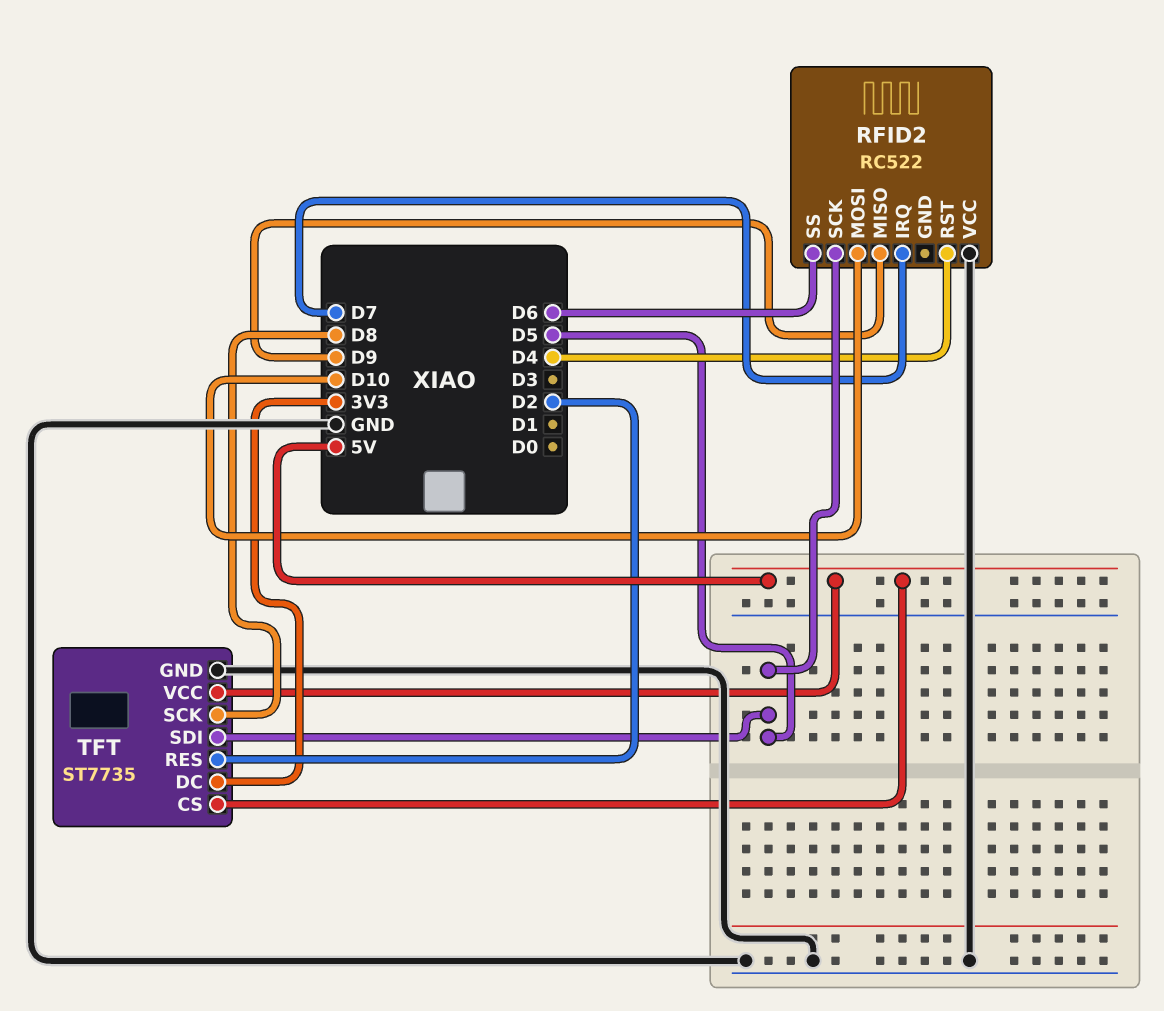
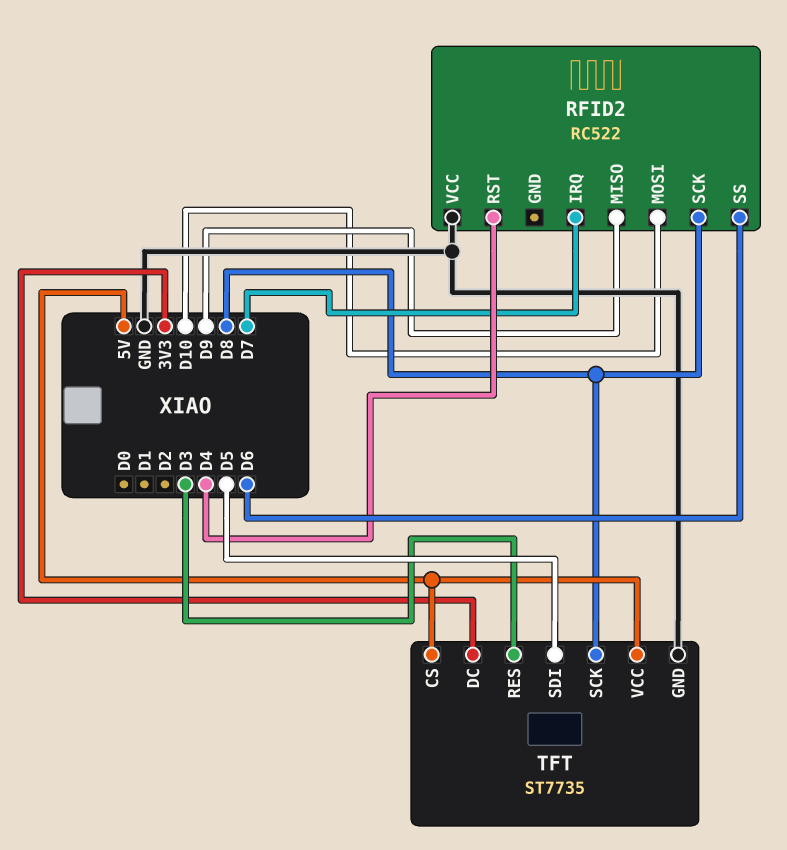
RFID2 pin SCK: D5 -> D8
TFT pin RES: D2 -> D3

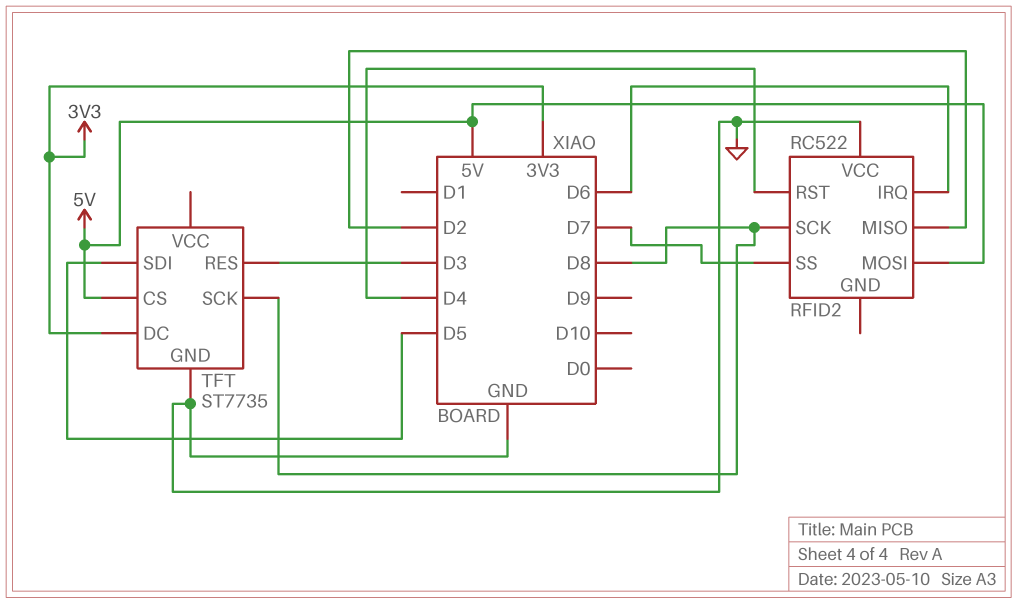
RFID2 pin IRQ: D7 -> D6
RFID2 pin MISO: D9 -> D2
RFID2 pin MOSI: D10 -> 5V
RFID2 pin SS: D6 -> D7
TFT pin VCC: 5V -> none

